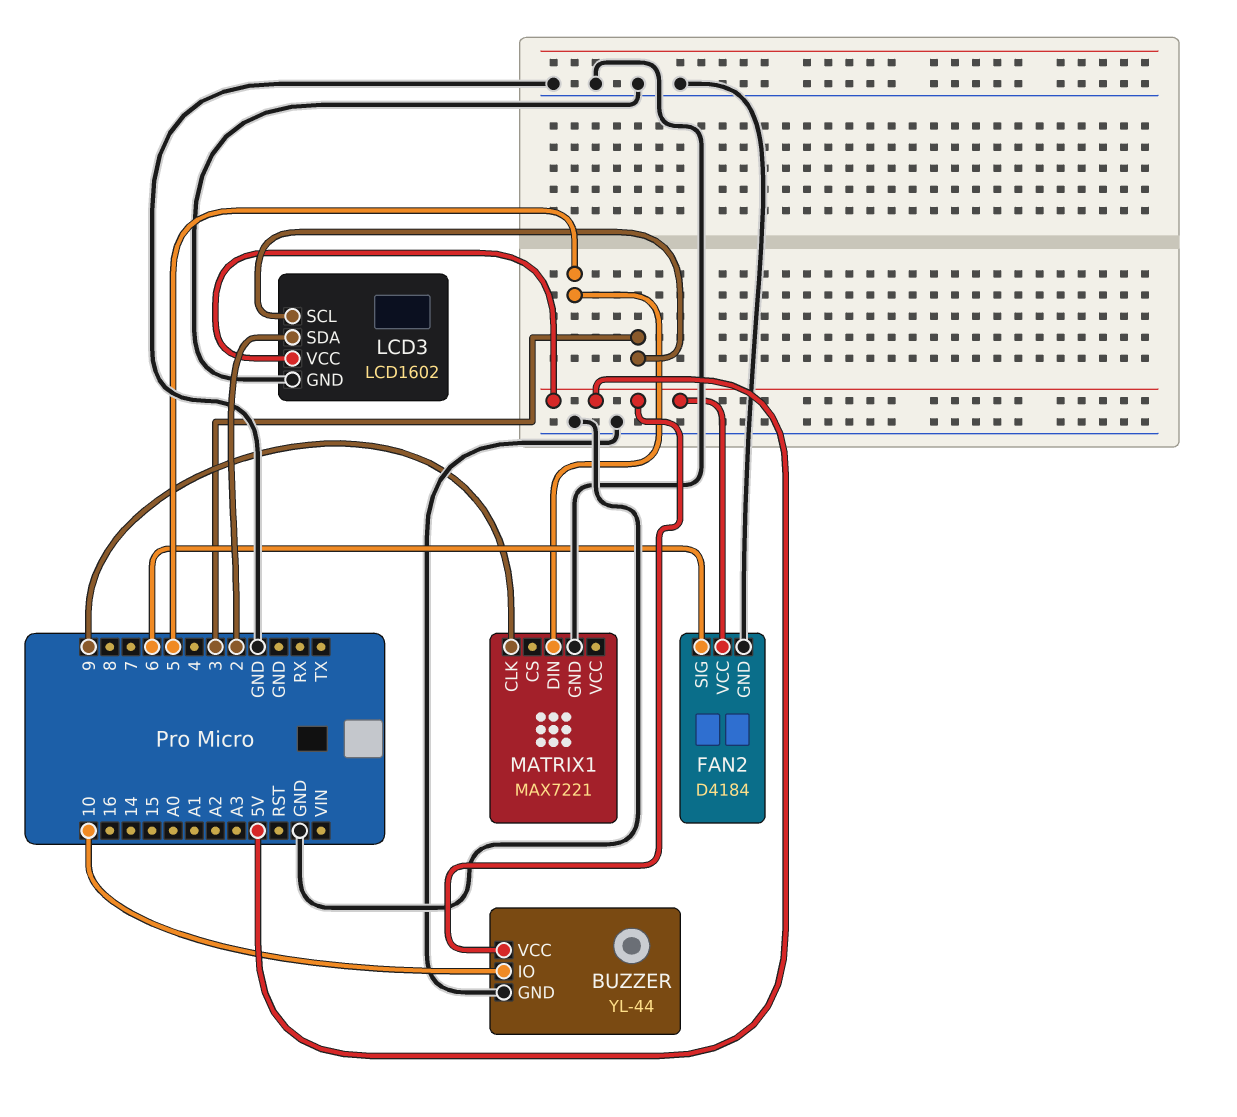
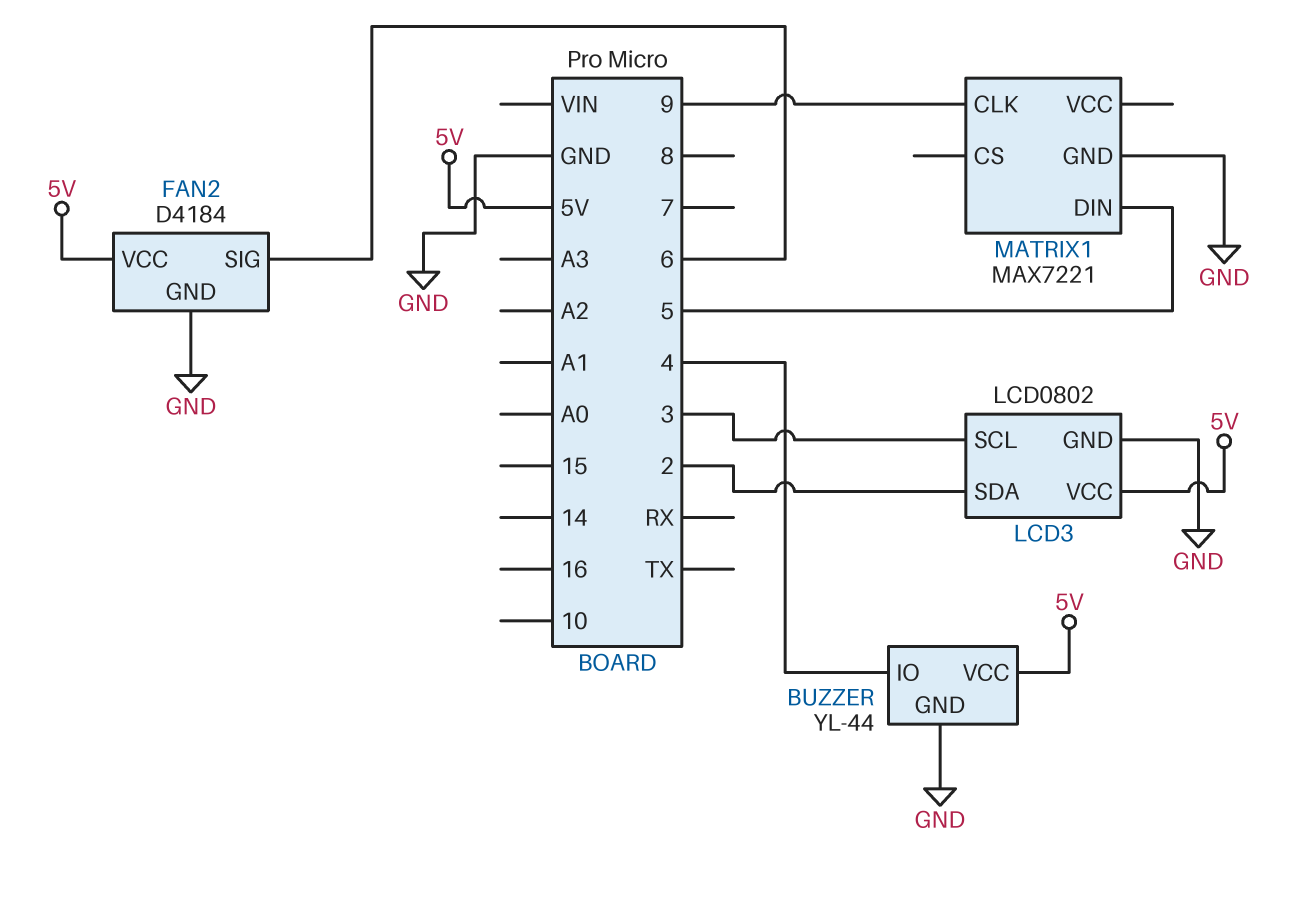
BUZZER pin IO: 10 -> 4
LCD3: LCD1602 -> LCD0802

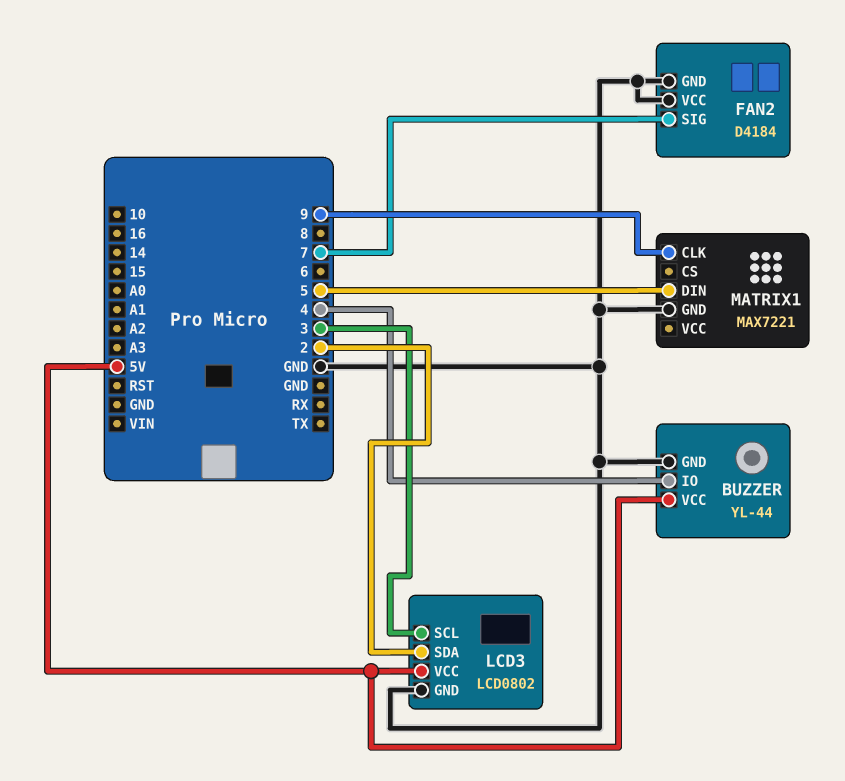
FAN2 pin SIG: 6 -> 7
FAN2 pin VCC: 5V -> GND

